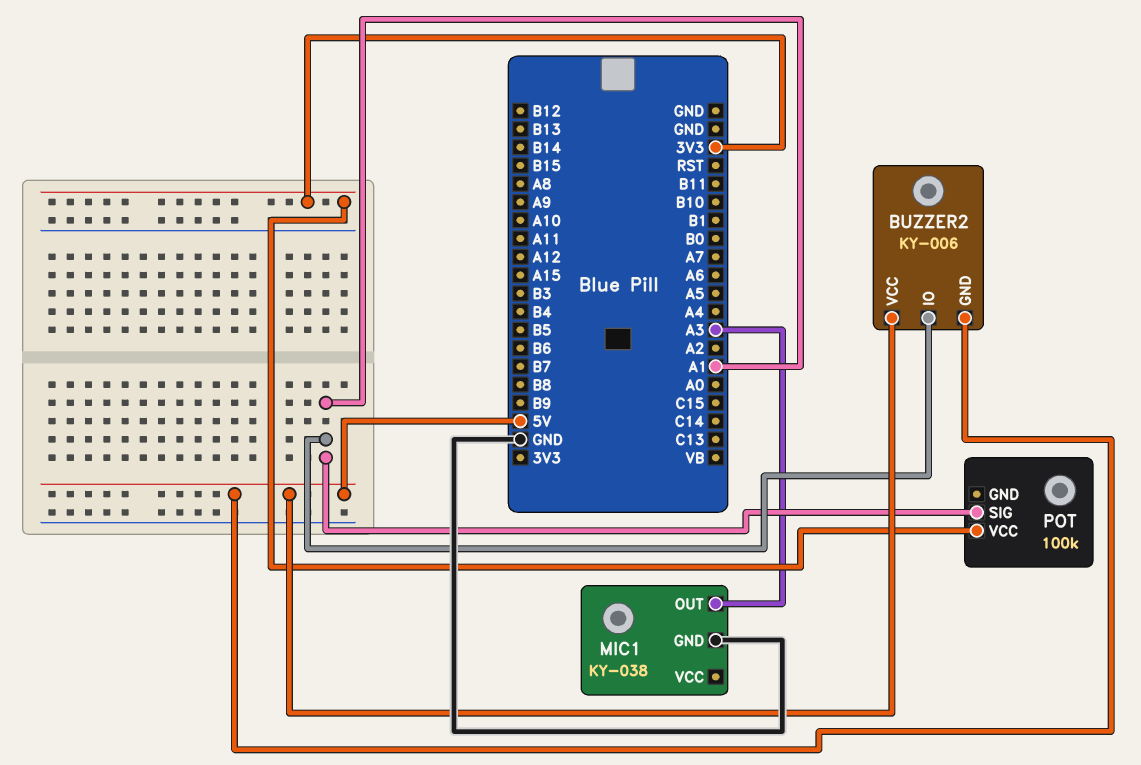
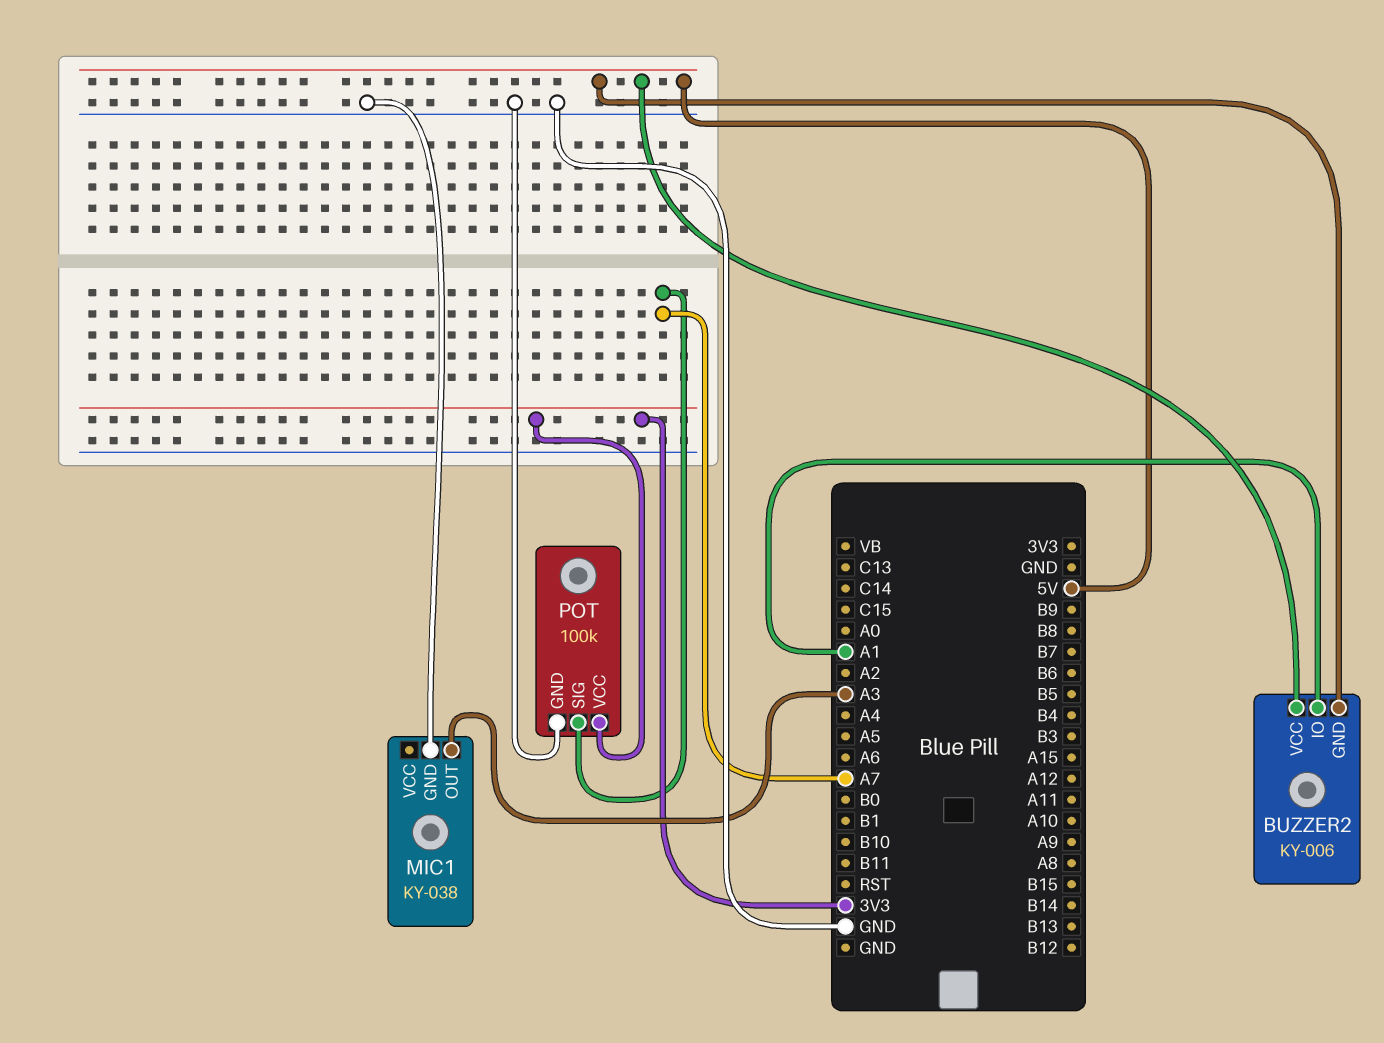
POT pin GND: none -> GND
POT pin SIG: A1 -> A7

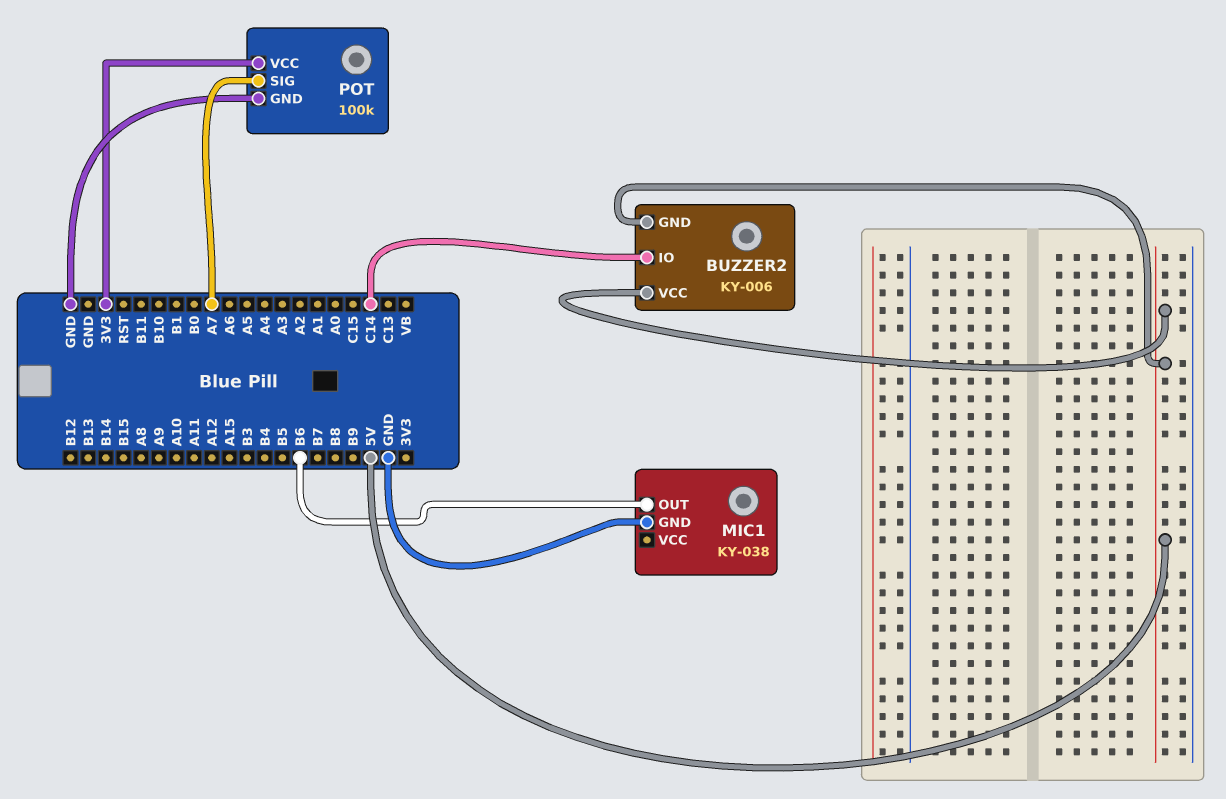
BUZZER2 pin IO: A1 -> C14
MIC1 pin OUT: A3 -> B6

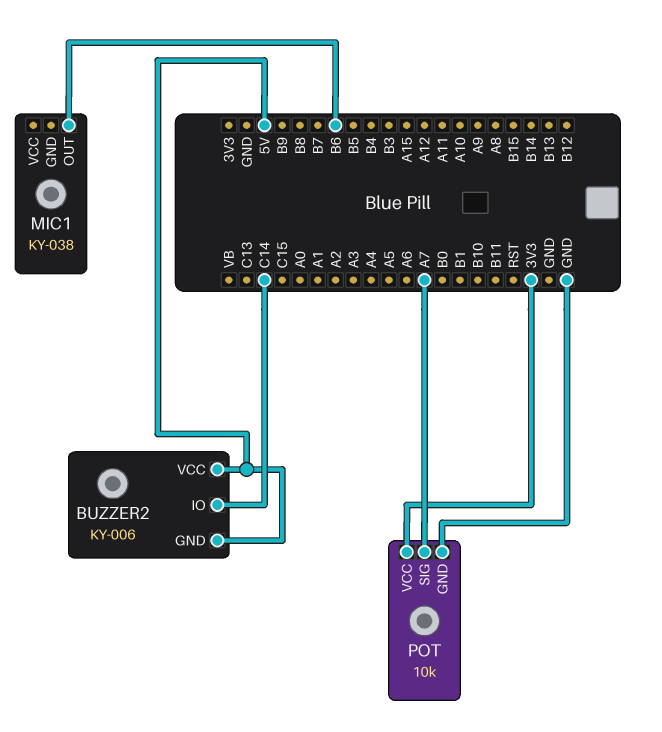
MIC1 pin GND: GND -> none
POT: 100k -> 10k

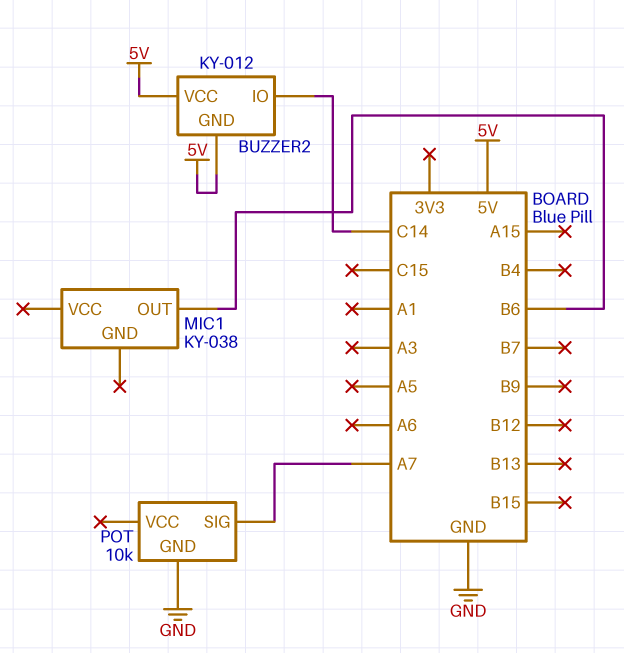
BUZZER2: KY-006 -> KY-012
POT pin VCC: 3V3 -> none

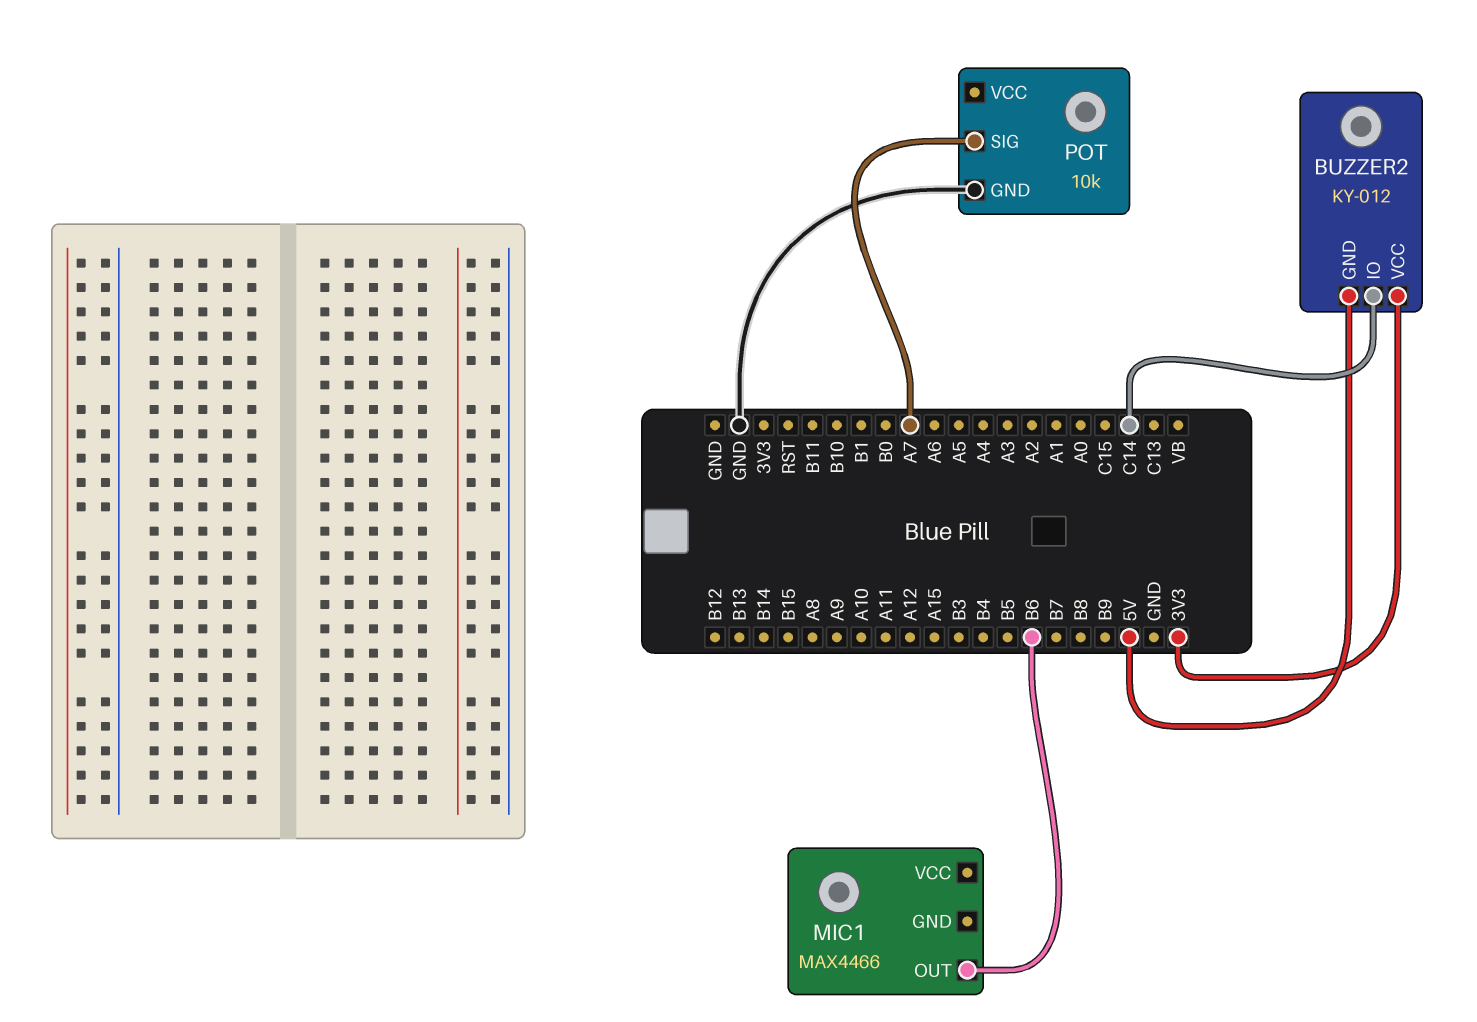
BUZZER2 pin VCC: 5V -> 3V3
MIC1: KY-038 -> MAX4466

